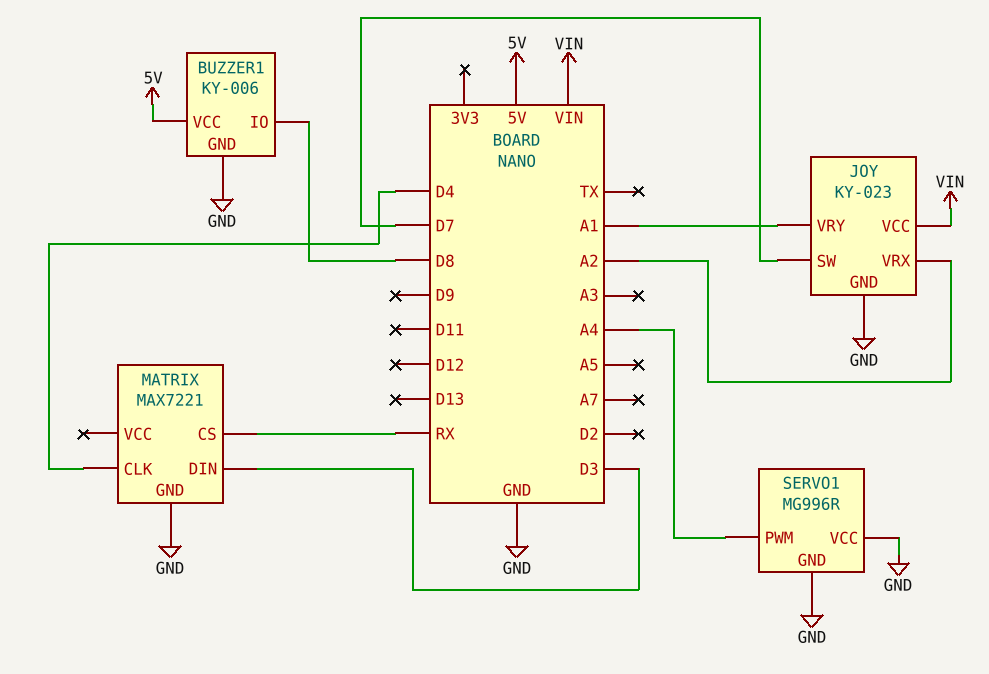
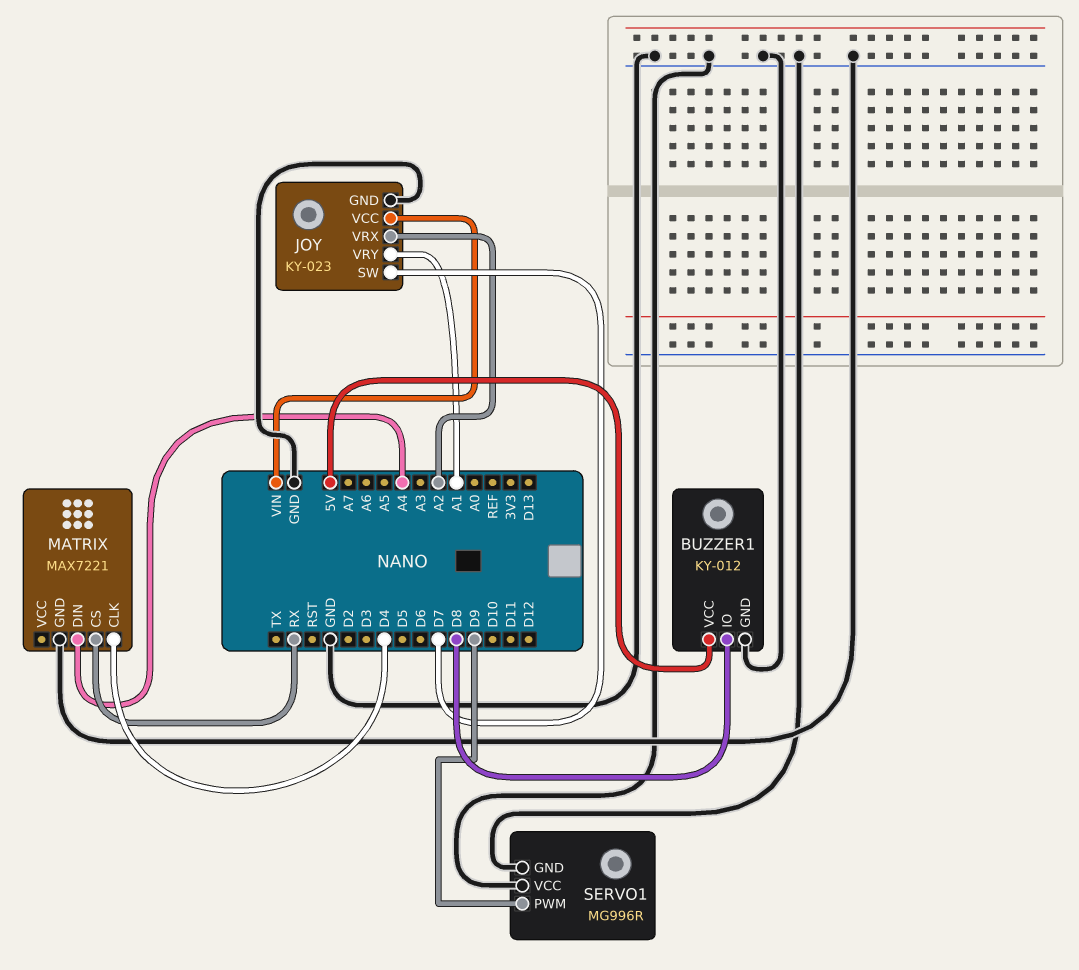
BUZZER1: KY-006 -> KY-012
MATRIX pin DIN: D3 -> A4
SERVO1 pin PWM: A4 -> D9

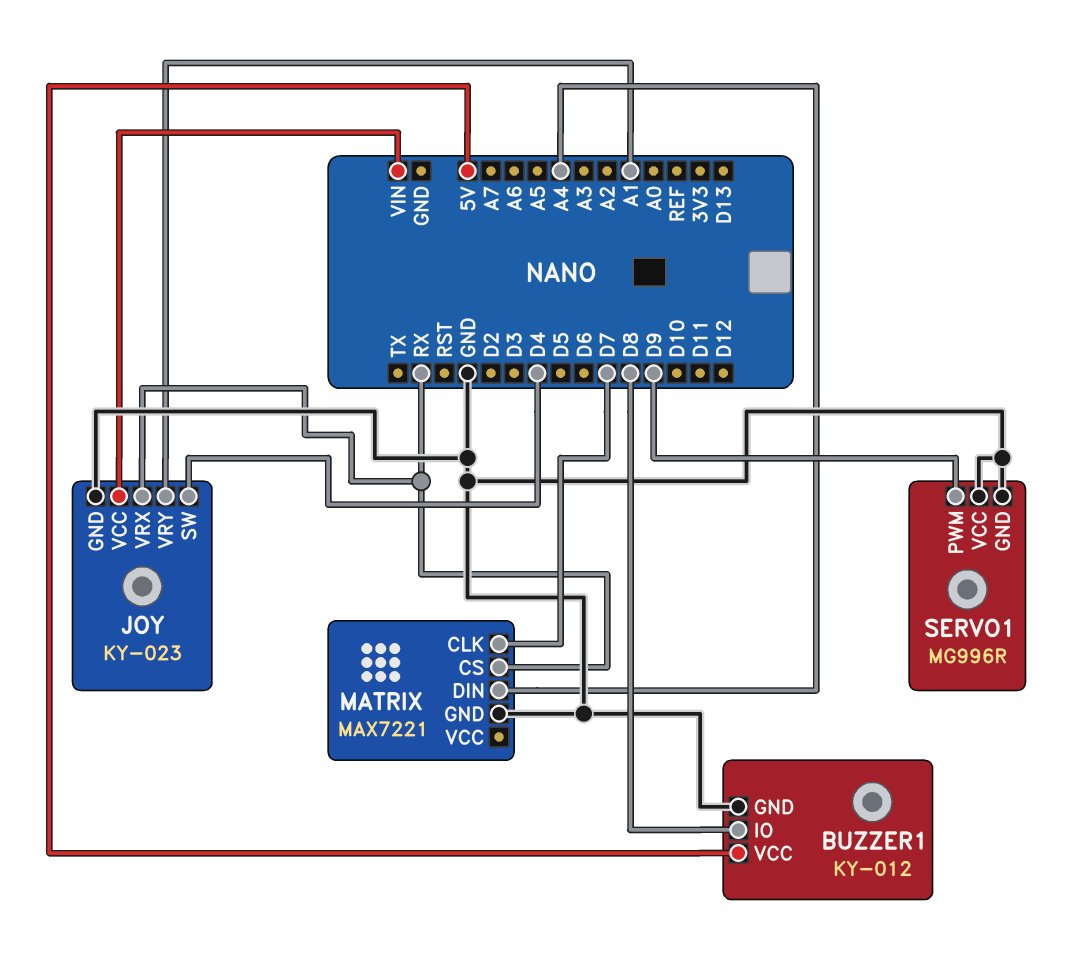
JOY pin SW: D7 -> D4
JOY pin VRX: A2 -> RX
MATRIX pin CLK: D4 -> D7

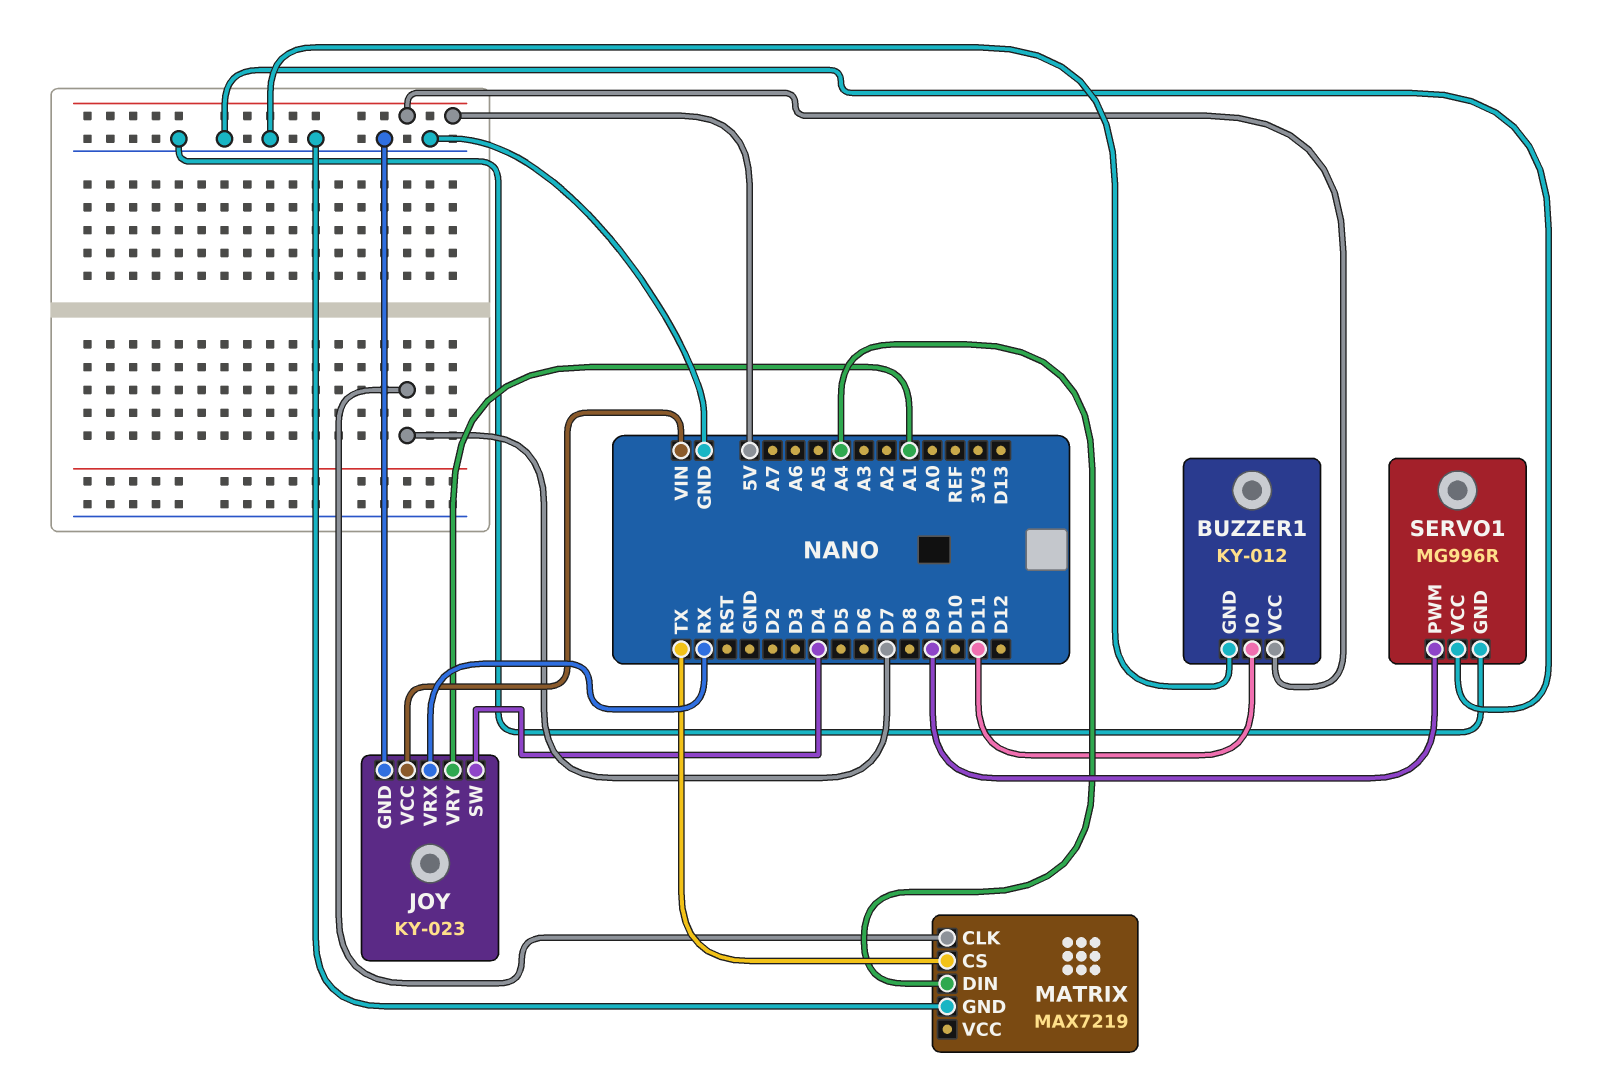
BUZZER1 pin IO: D8 -> D11
MATRIX: MAX7221 -> MAX7219
MATRIX pin CS: RX -> TX

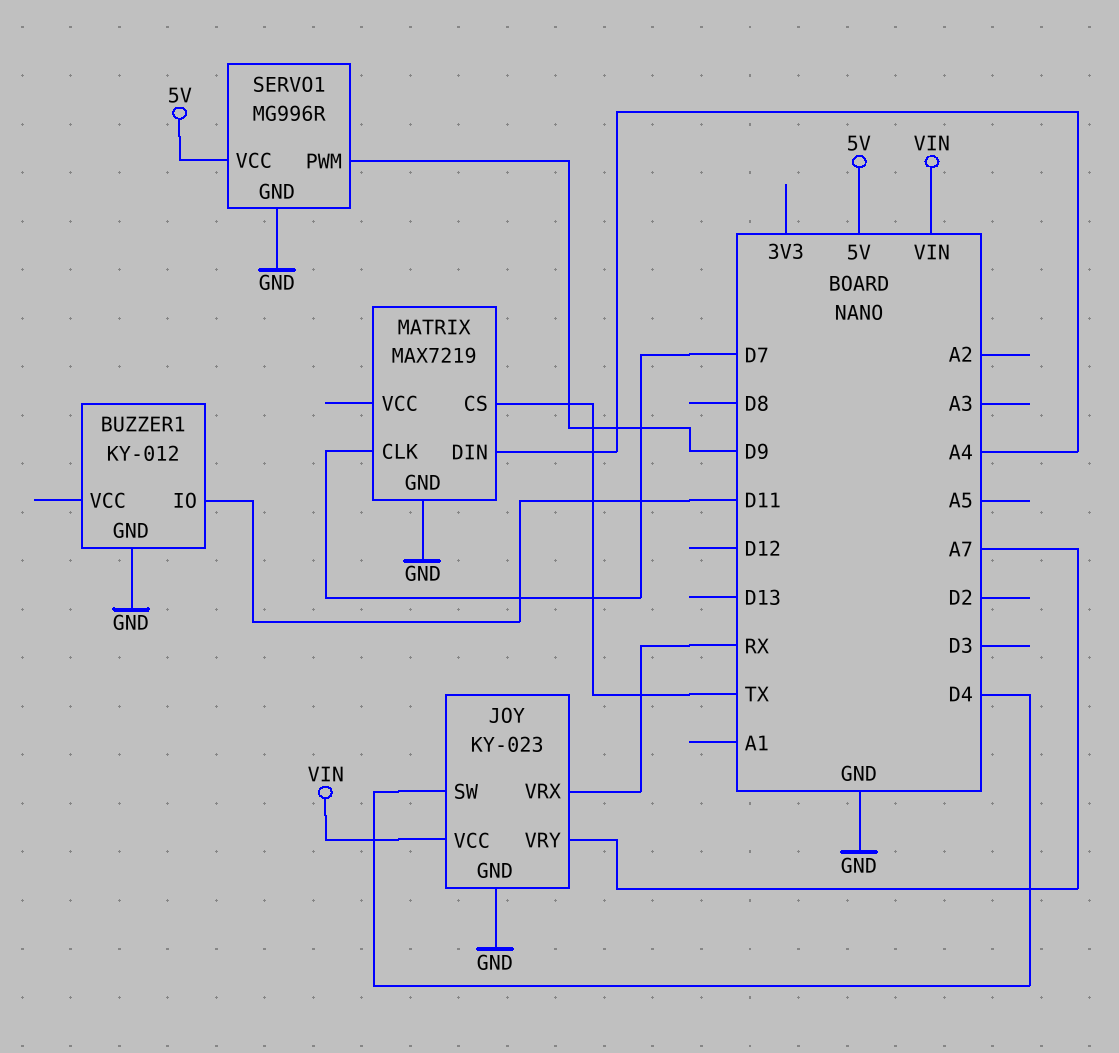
BUZZER1 pin VCC: 5V -> none
JOY pin VRY: A1 -> A7
SERVO1 pin VCC: GND -> 5V

